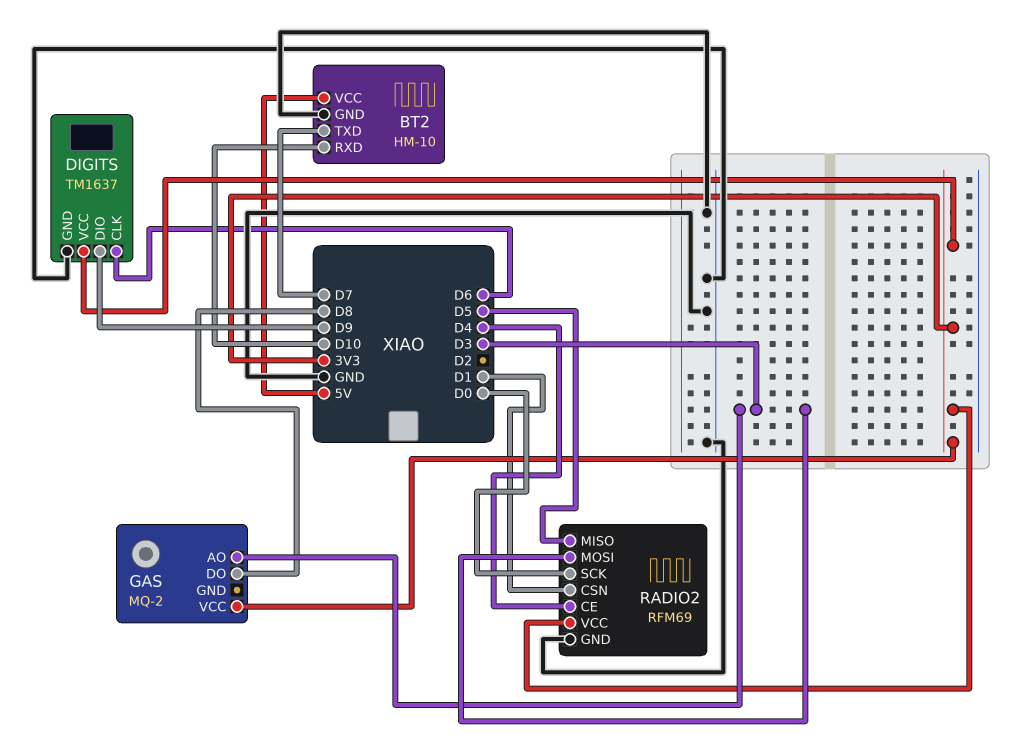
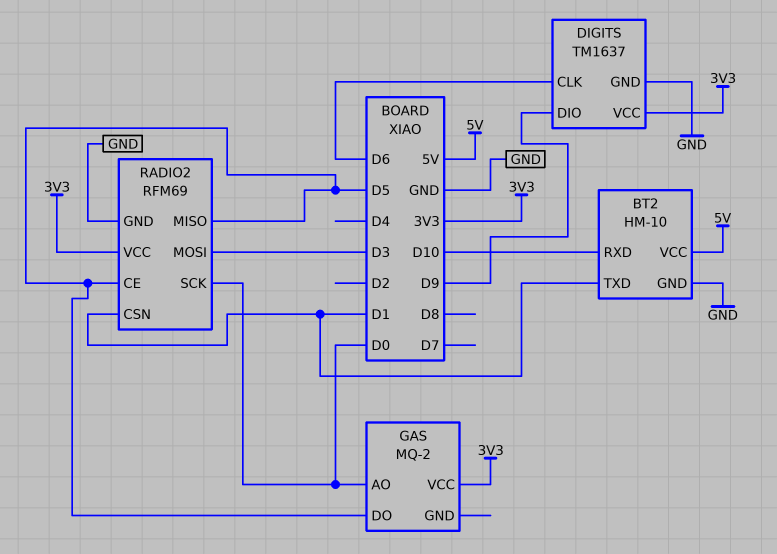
BT2 pin TXD: D7 -> D1
GAS pin AO: D3 -> D0
GAS pin DO: D8 -> D5
RADIO2 pin CE: D4 -> D5

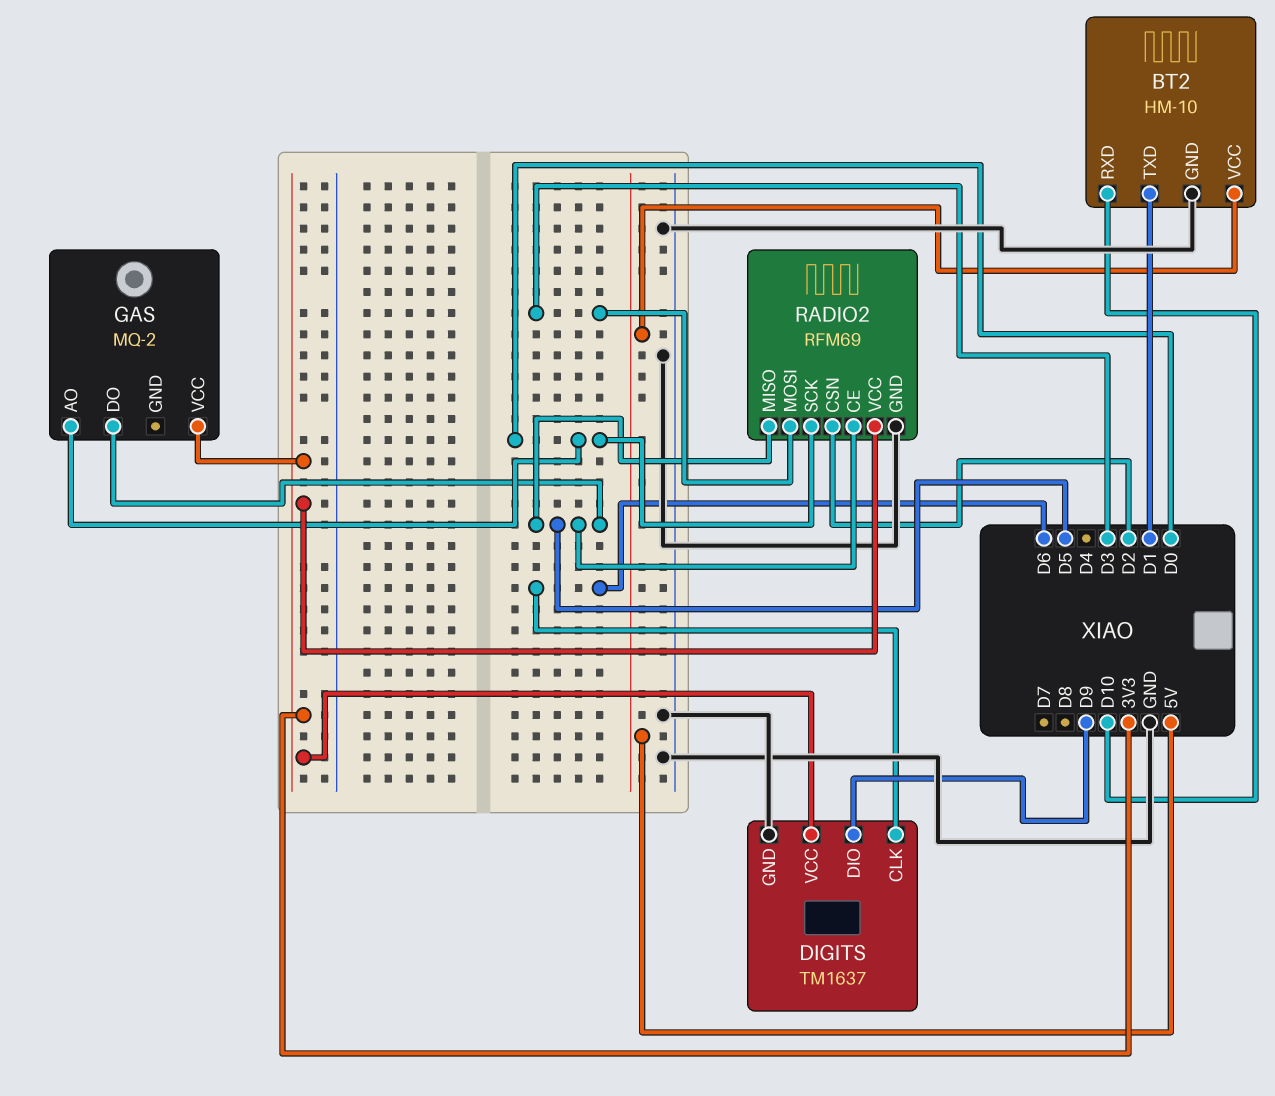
RADIO2 pin CSN: D1 -> D2

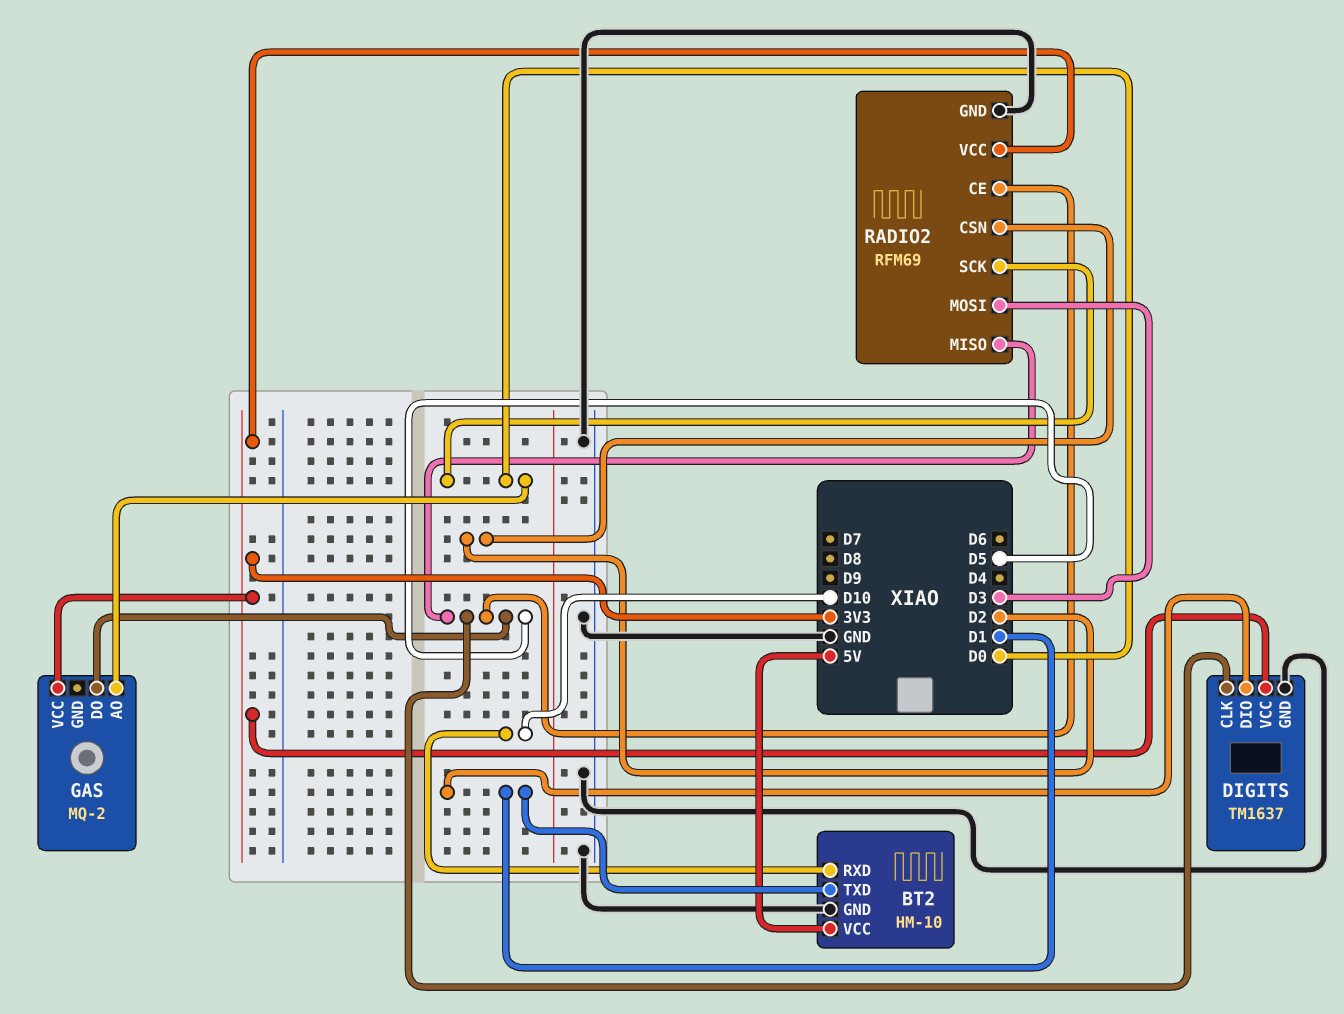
DIGITS pin CLK: D6 -> D5
DIGITS pin DIO: D9 -> D1

